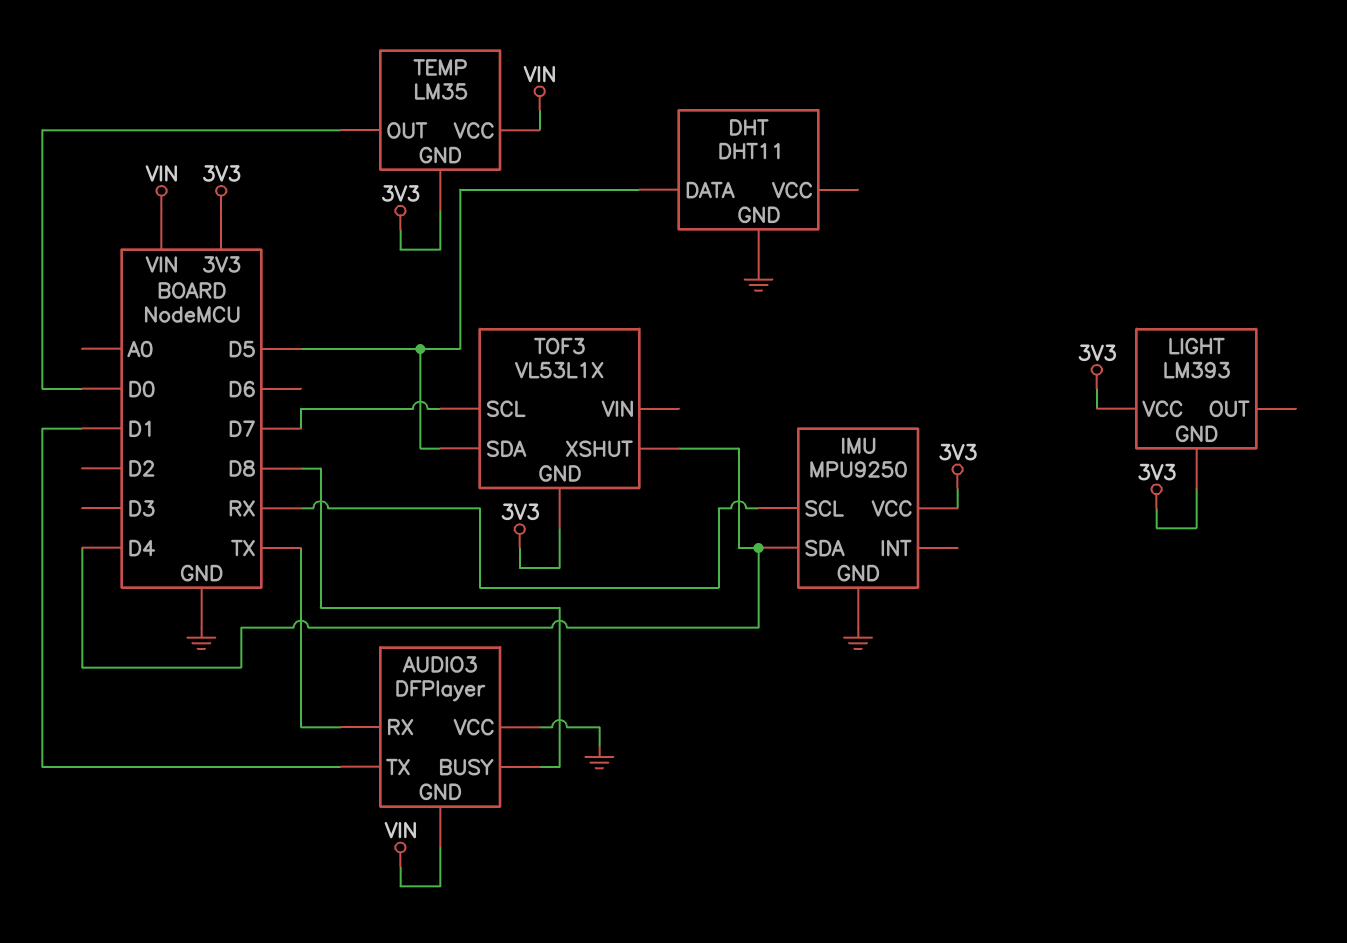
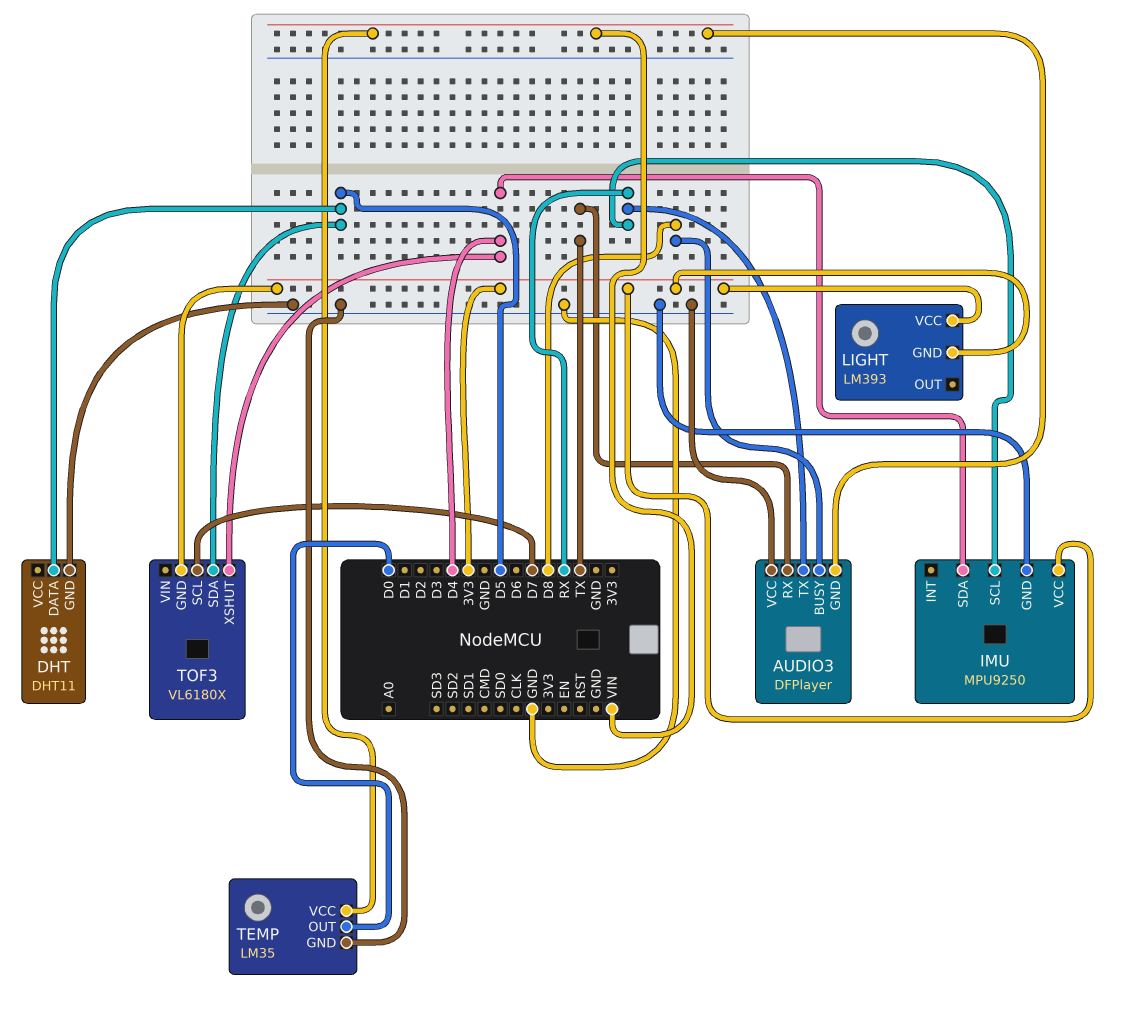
AUDIO3 pin TX: D1 -> RX
TEMP pin GND: 3V3 -> GND
TOF3: VL53L1X -> VL6180X

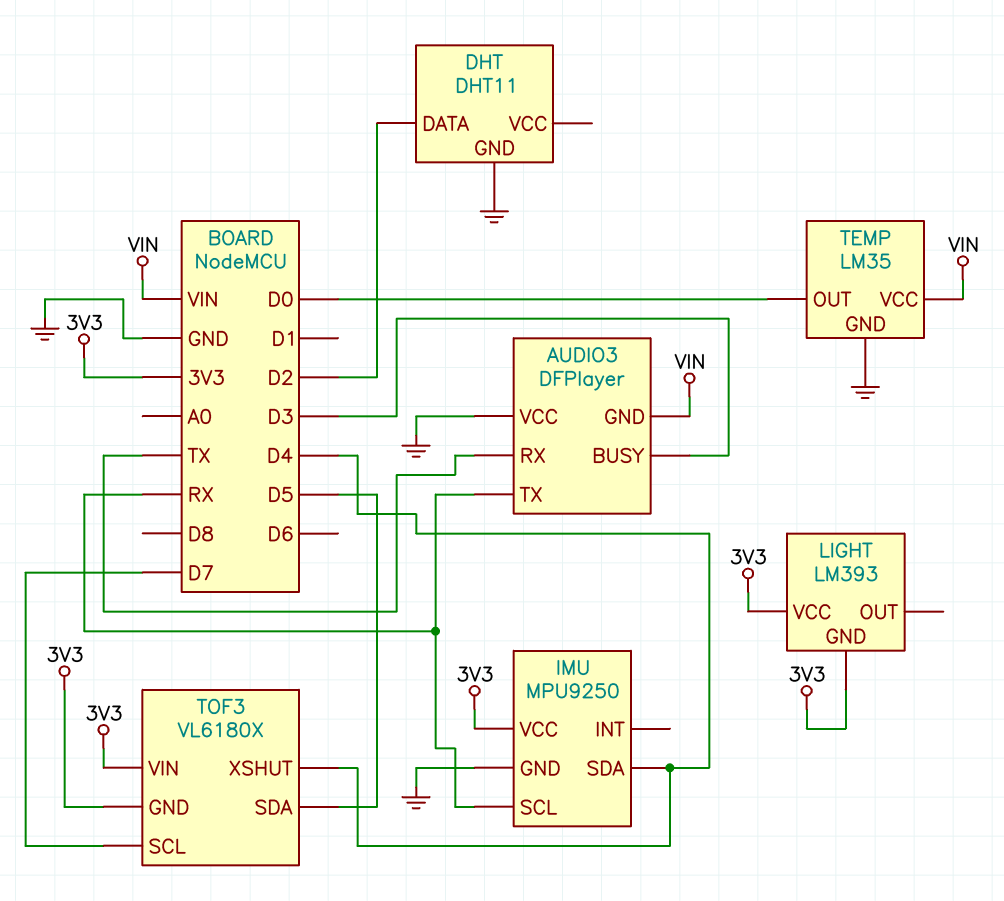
AUDIO3 pin BUSY: D8 -> D3
DHT pin DATA: D5 -> D2
TOF3 pin VIN: none -> 3V3

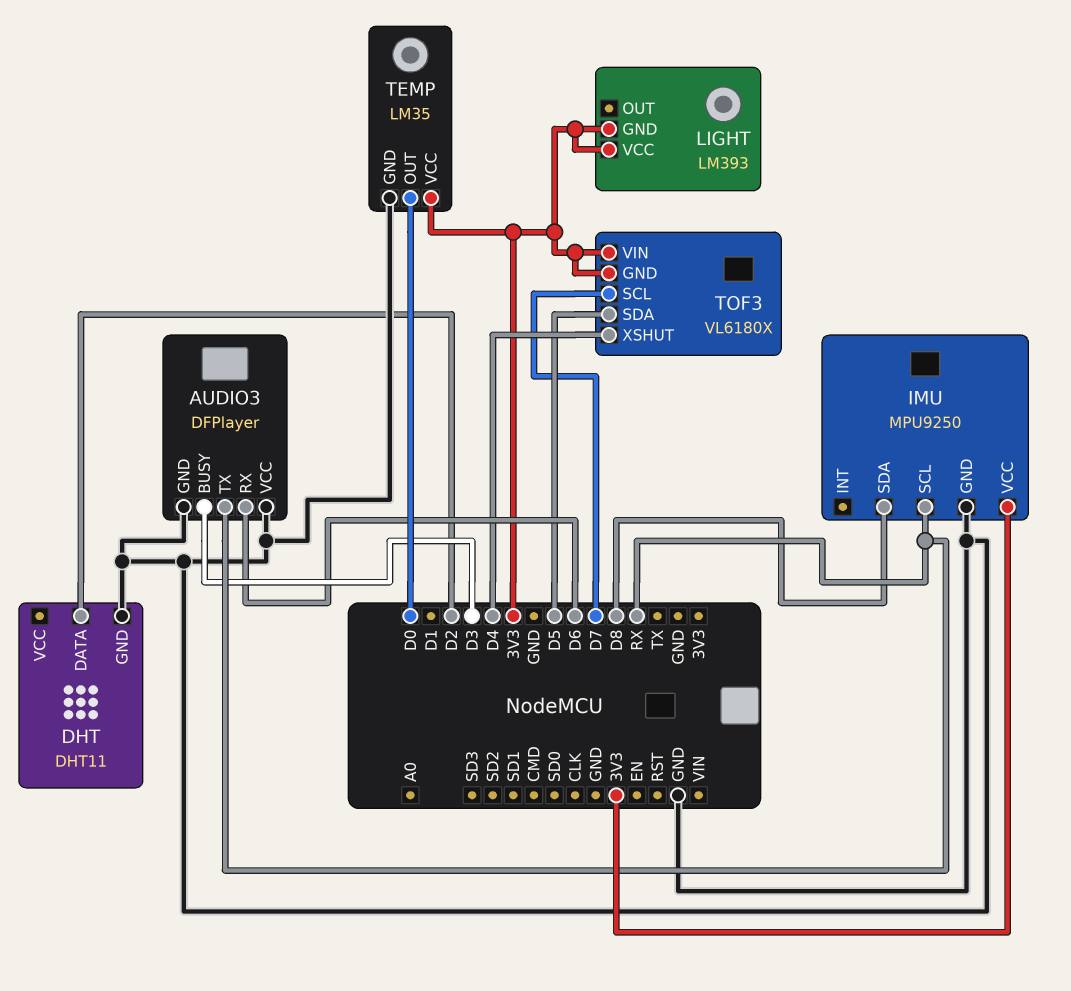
AUDIO3 pin GND: VIN -> GND
AUDIO3 pin RX: TX -> D6
IMU pin SDA: D4 -> D8
TEMP pin VCC: VIN -> 3V3

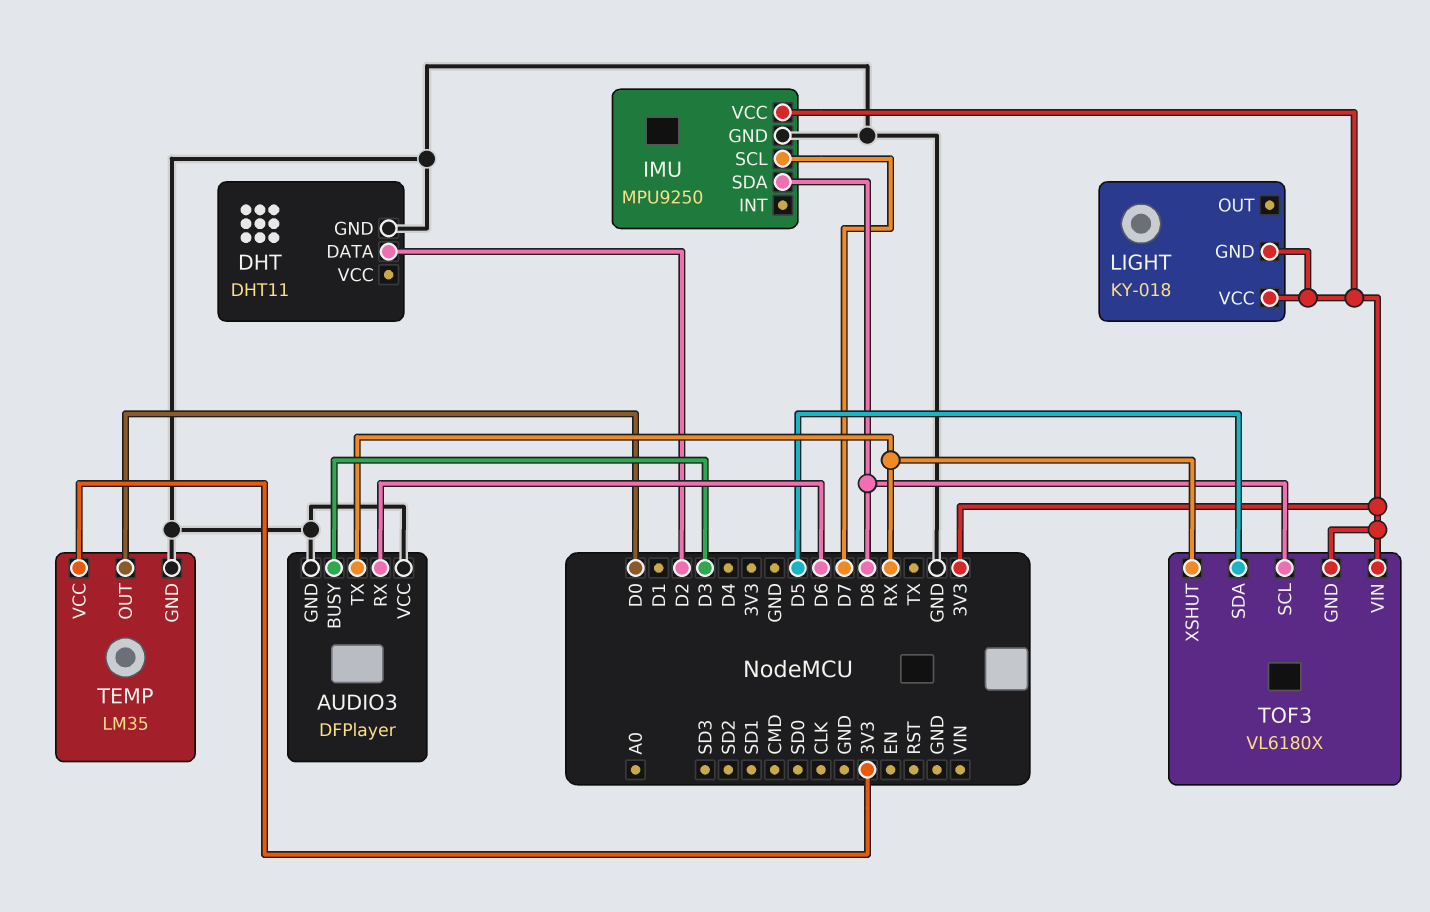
IMU pin SCL: RX -> D7
LIGHT: LM393 -> KY-018
TOF3 pin SCL: D7 -> D8
TOF3 pin XSHUT: D4 -> RX

